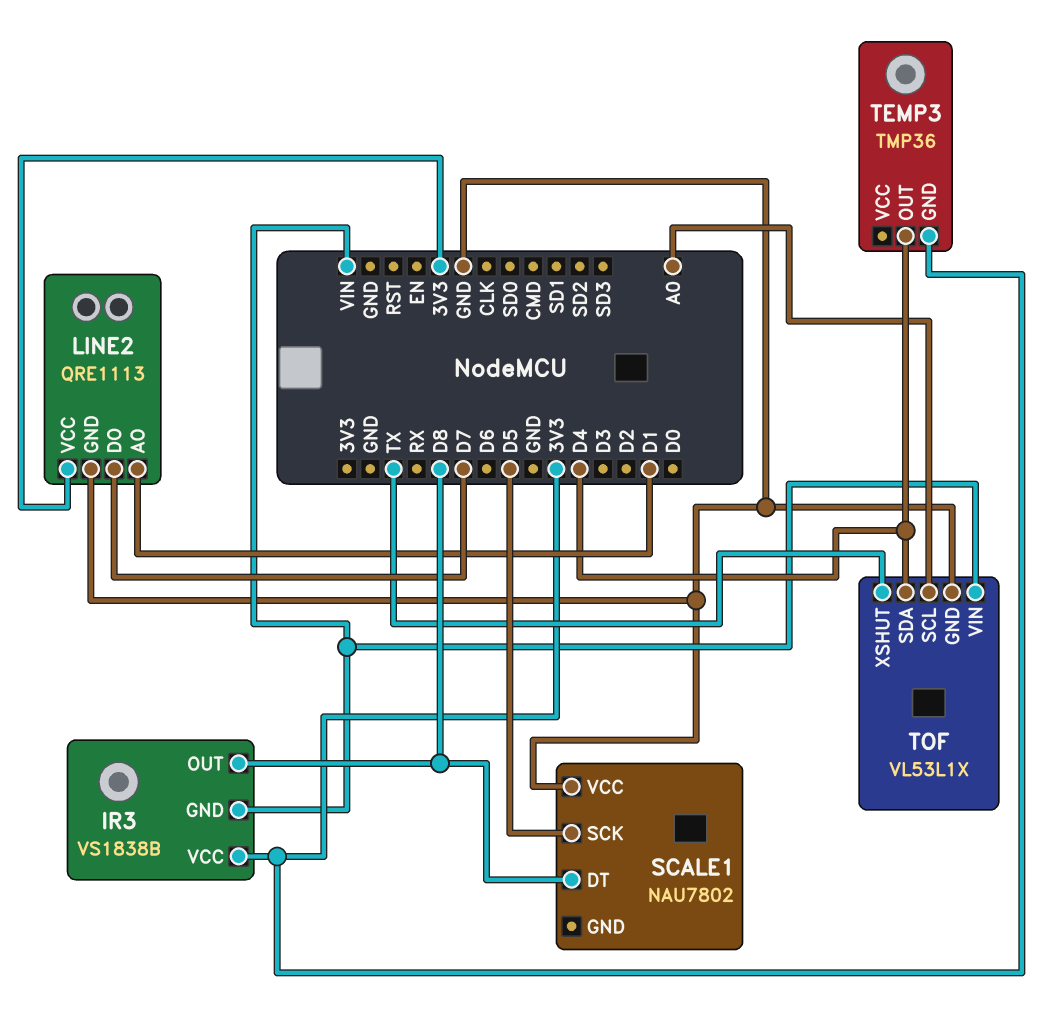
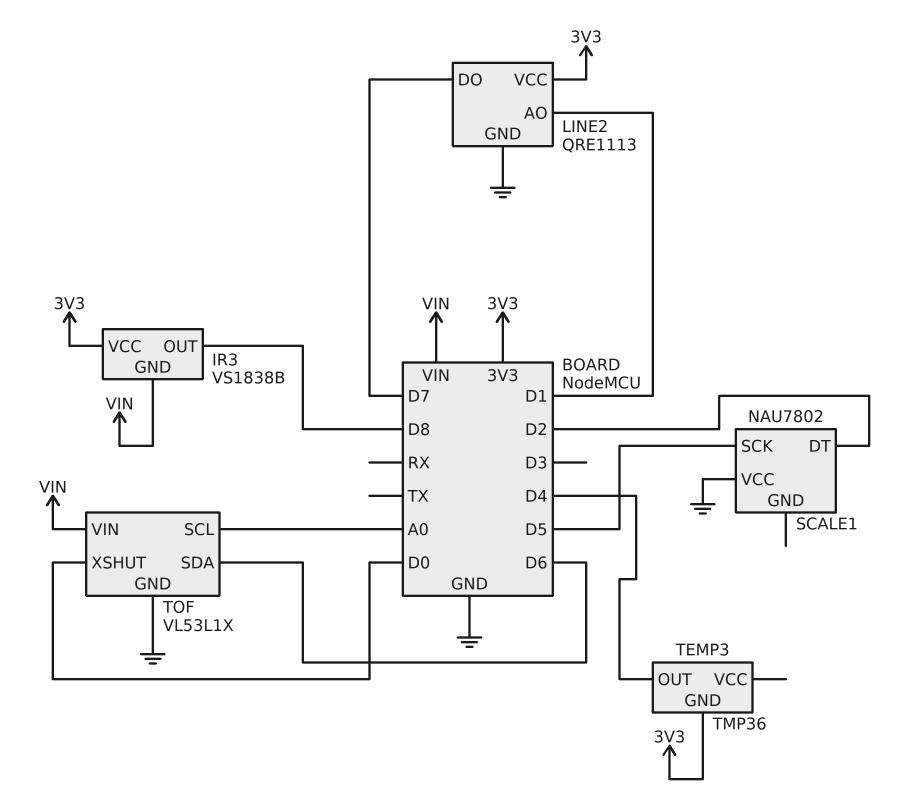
SCALE1 pin DT: D8 -> D2
TOF pin SDA: D4 -> D6
TOF pin XSHUT: TX -> D0

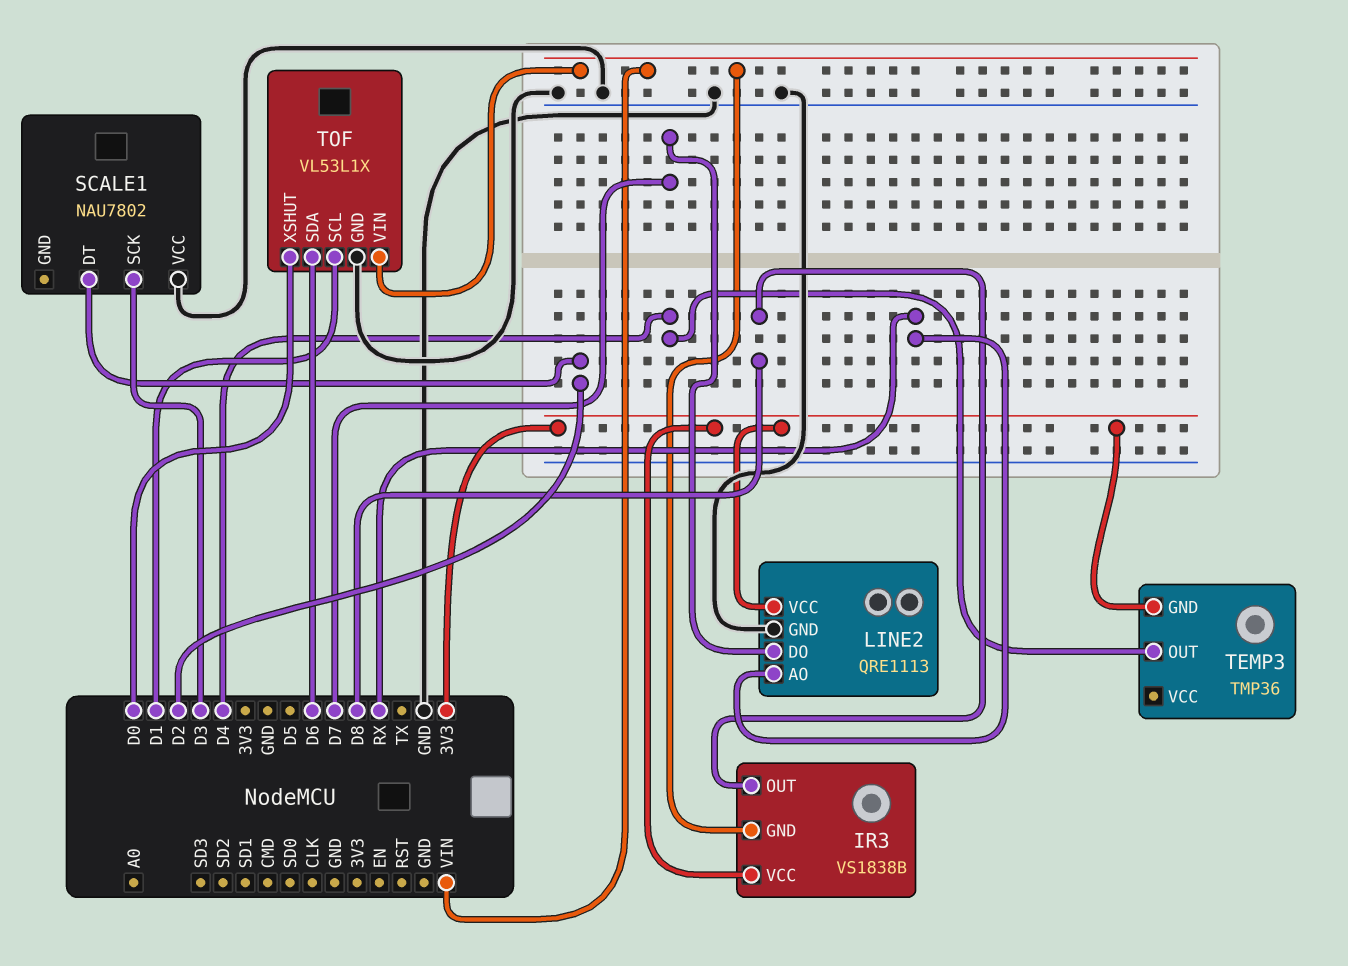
LINE2 pin AO: D1 -> RX
SCALE1 pin SCK: D5 -> D3
TOF pin SCL: A0 -> D1

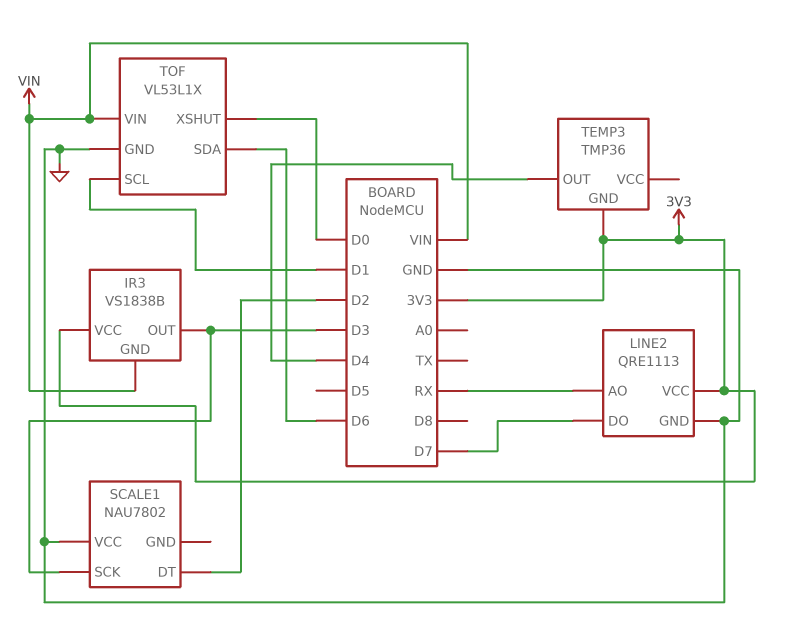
IR3 pin OUT: D8 -> D3

